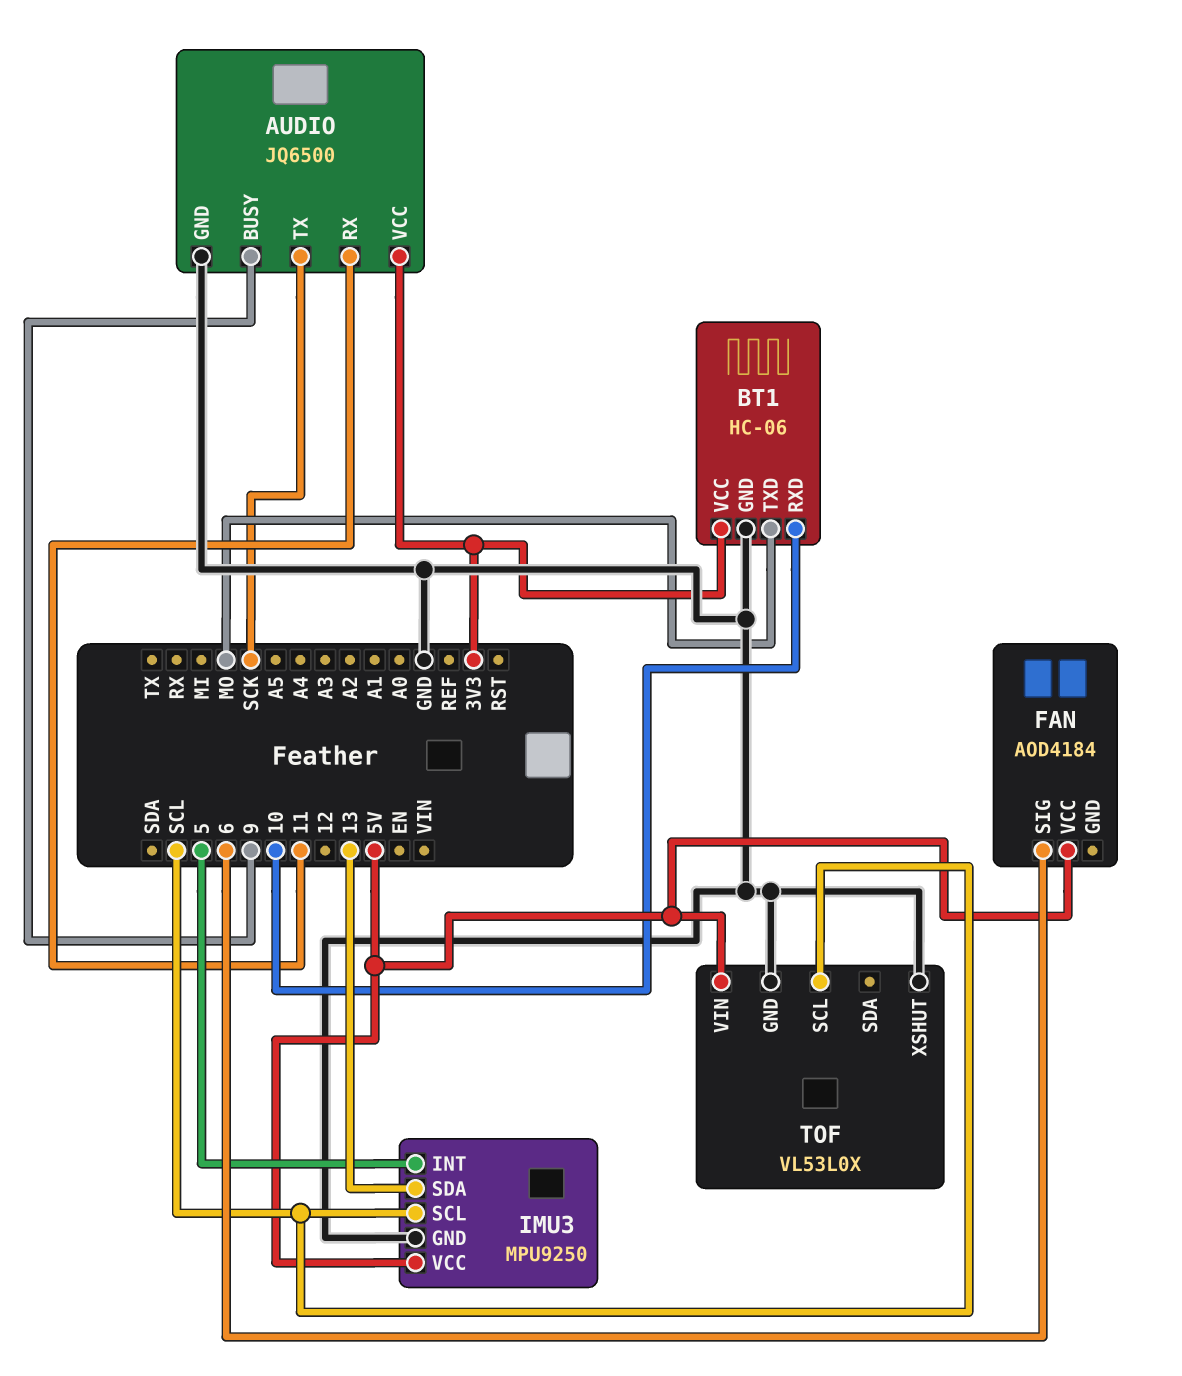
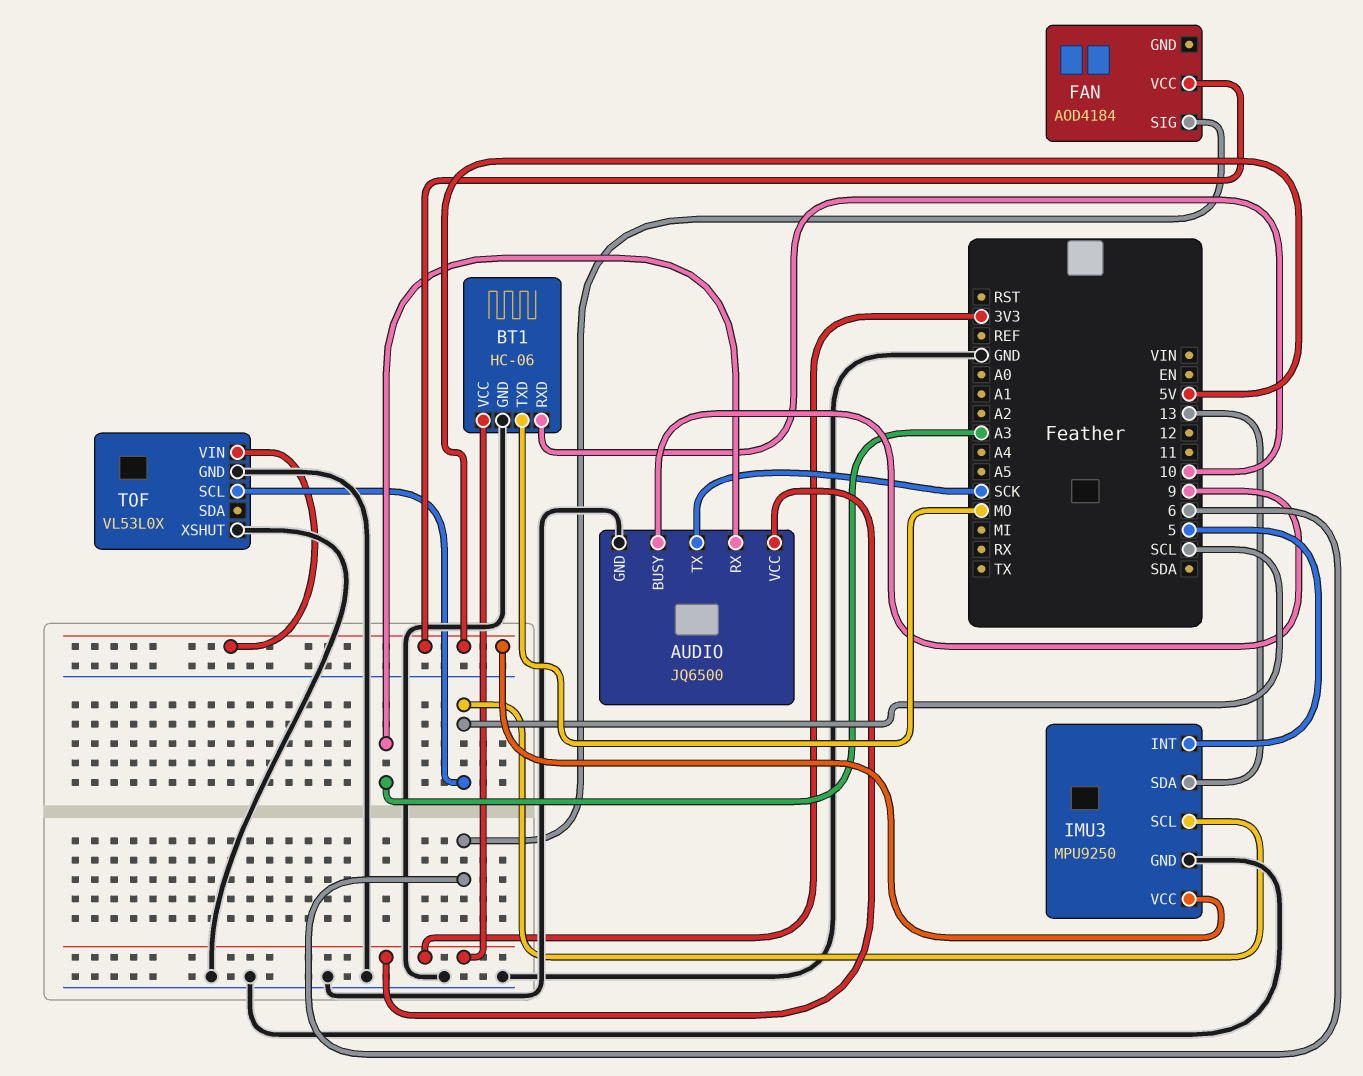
AUDIO pin RX: 11 -> A3

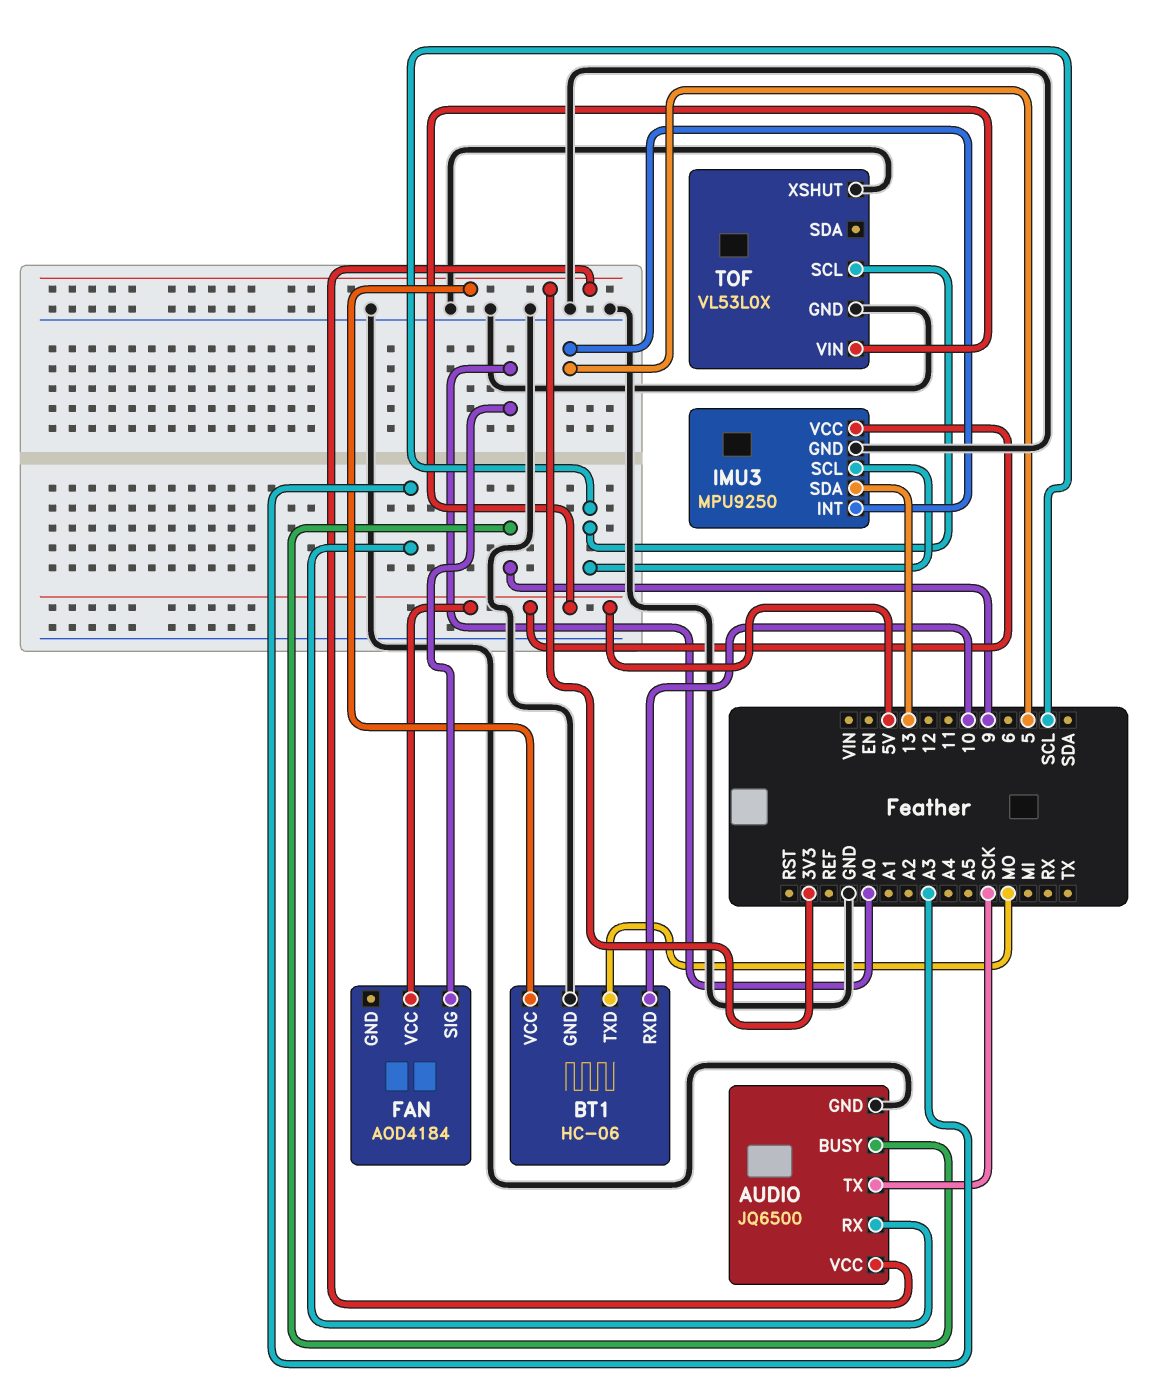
FAN pin SIG: 6 -> A0

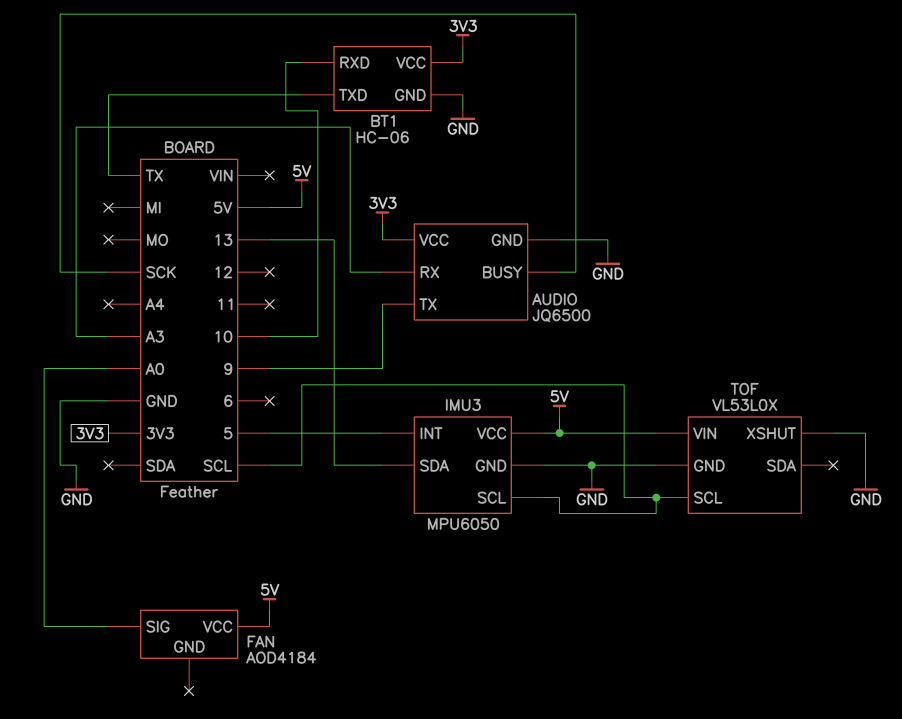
AUDIO pin BUSY: 9 -> SCK
AUDIO pin TX: SCK -> 9
BT1 pin TXD: MO -> TX
IMU3: MPU9250 -> MPU6050

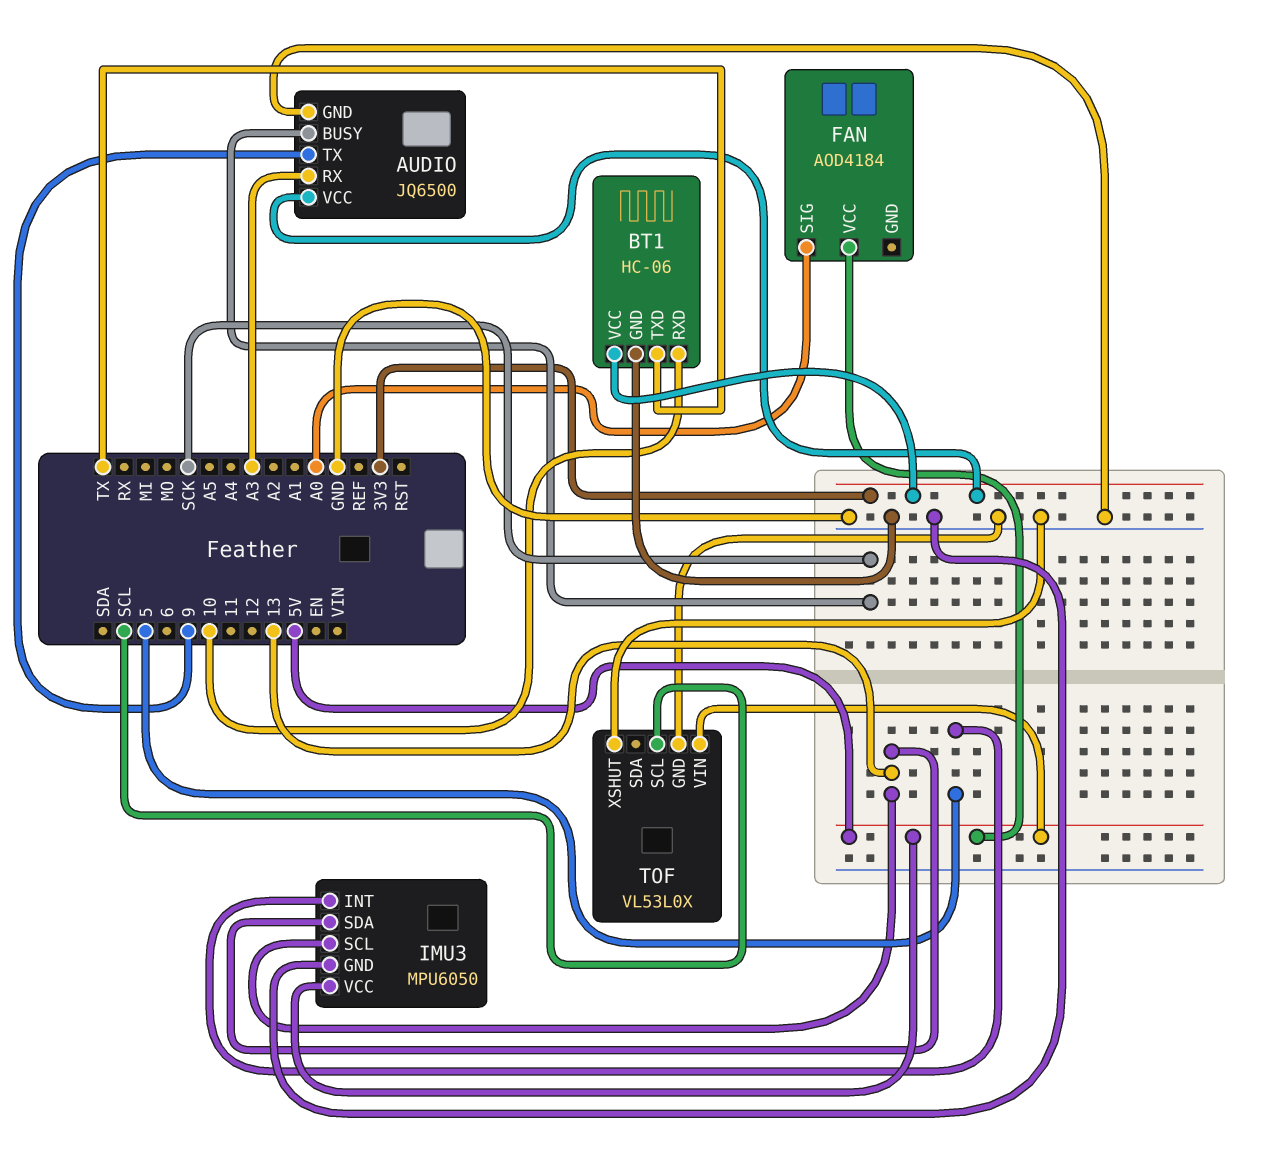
IMU3 pin SCL: SCL -> 13

